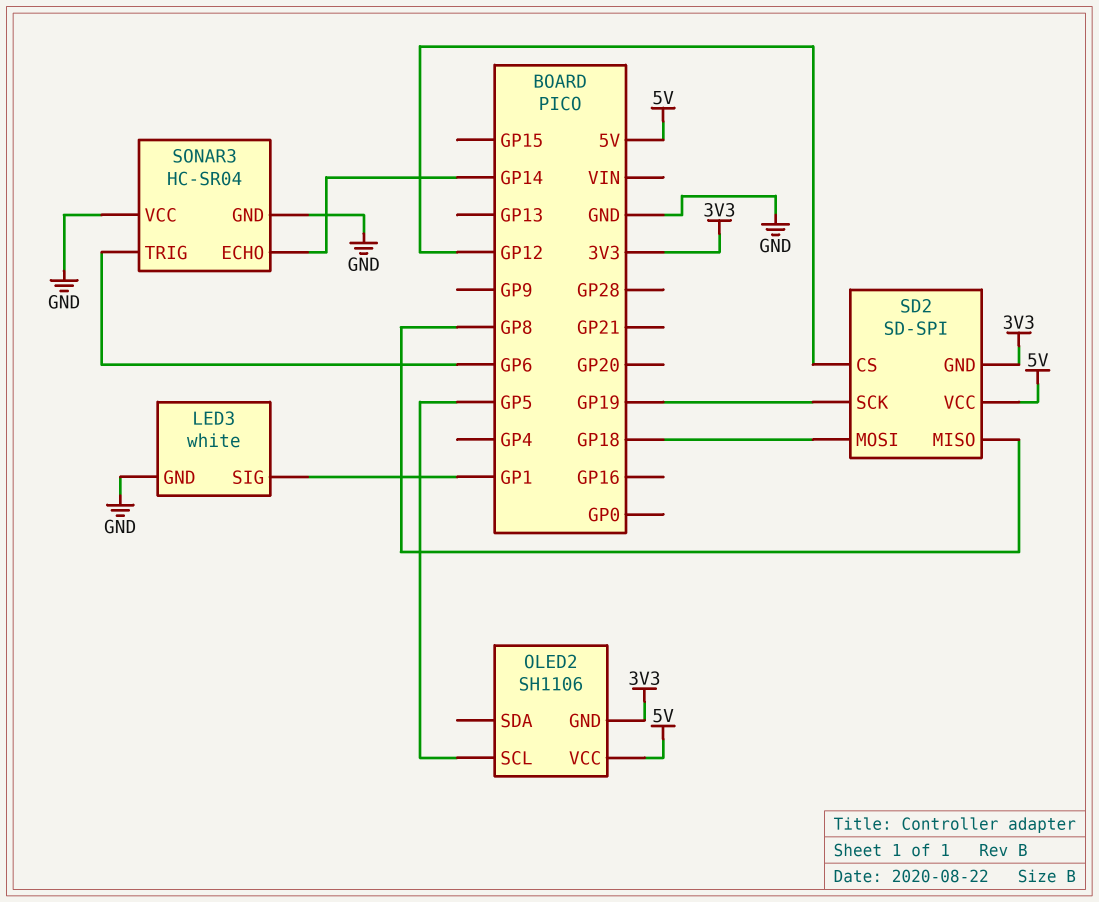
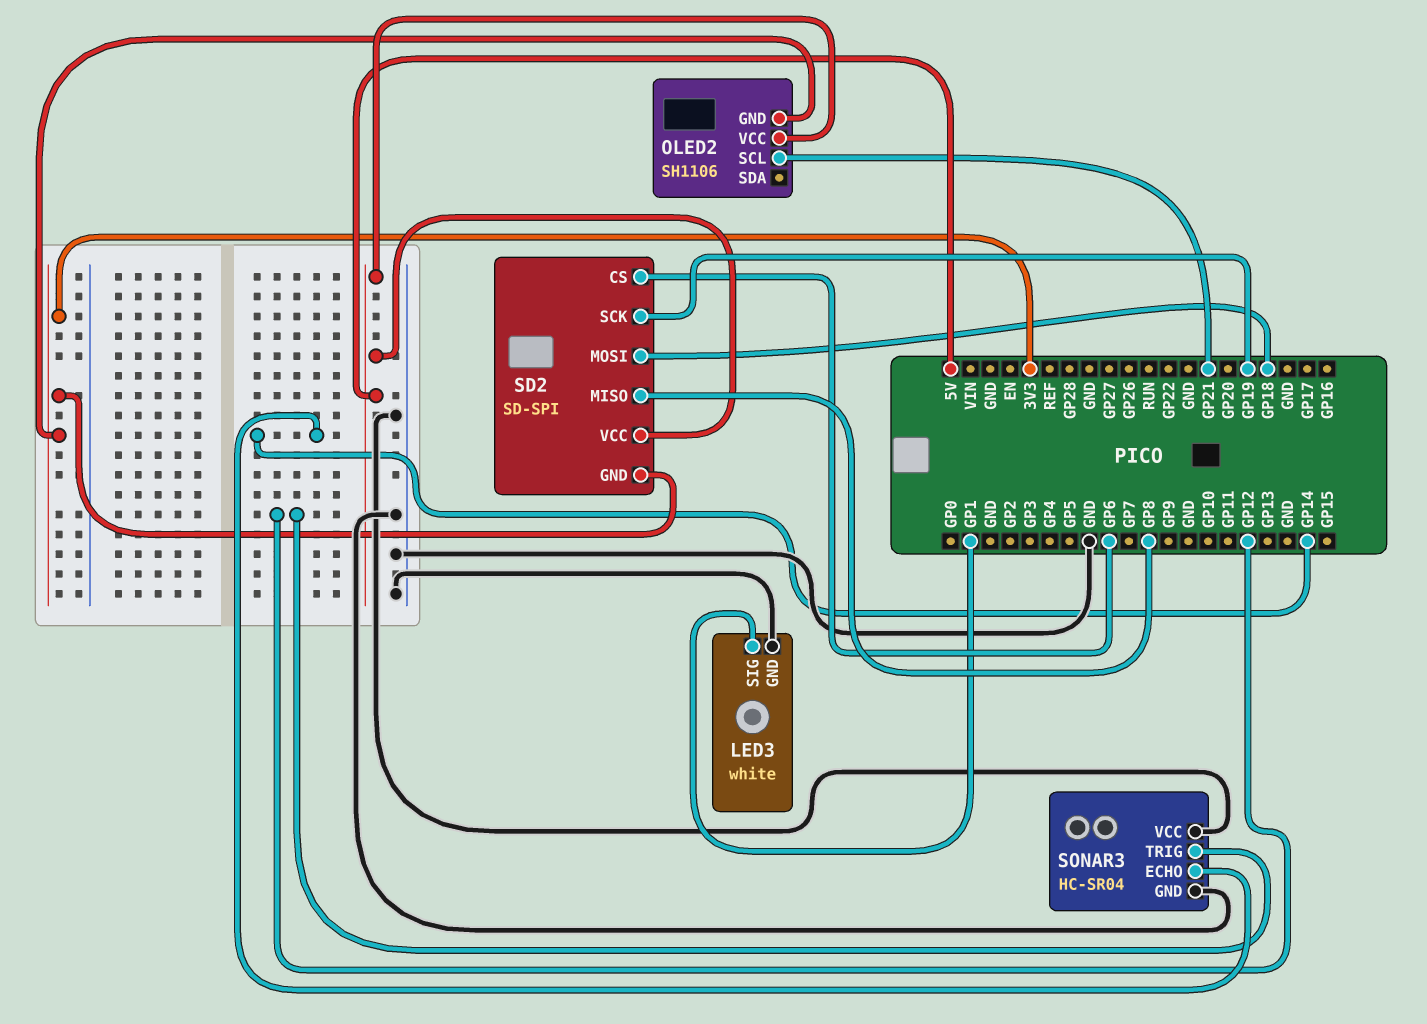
OLED2 pin SCL: GP5 -> GP21
SD2 pin CS: GP12 -> GP6
SONAR3 pin TRIG: GP6 -> GP12

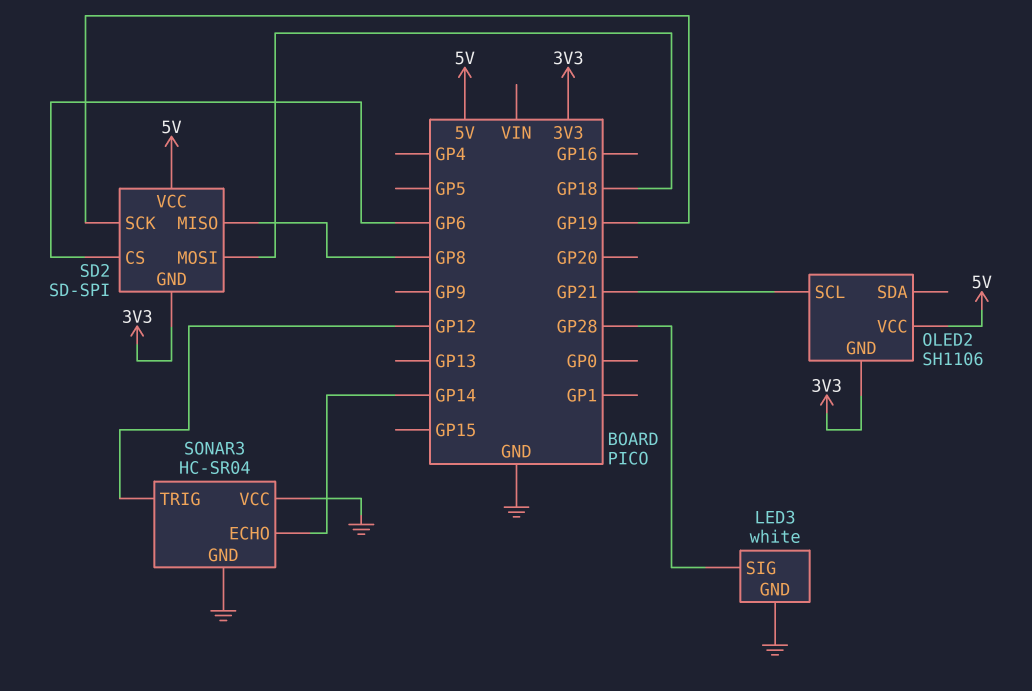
LED3 pin SIG: GP1 -> GP28

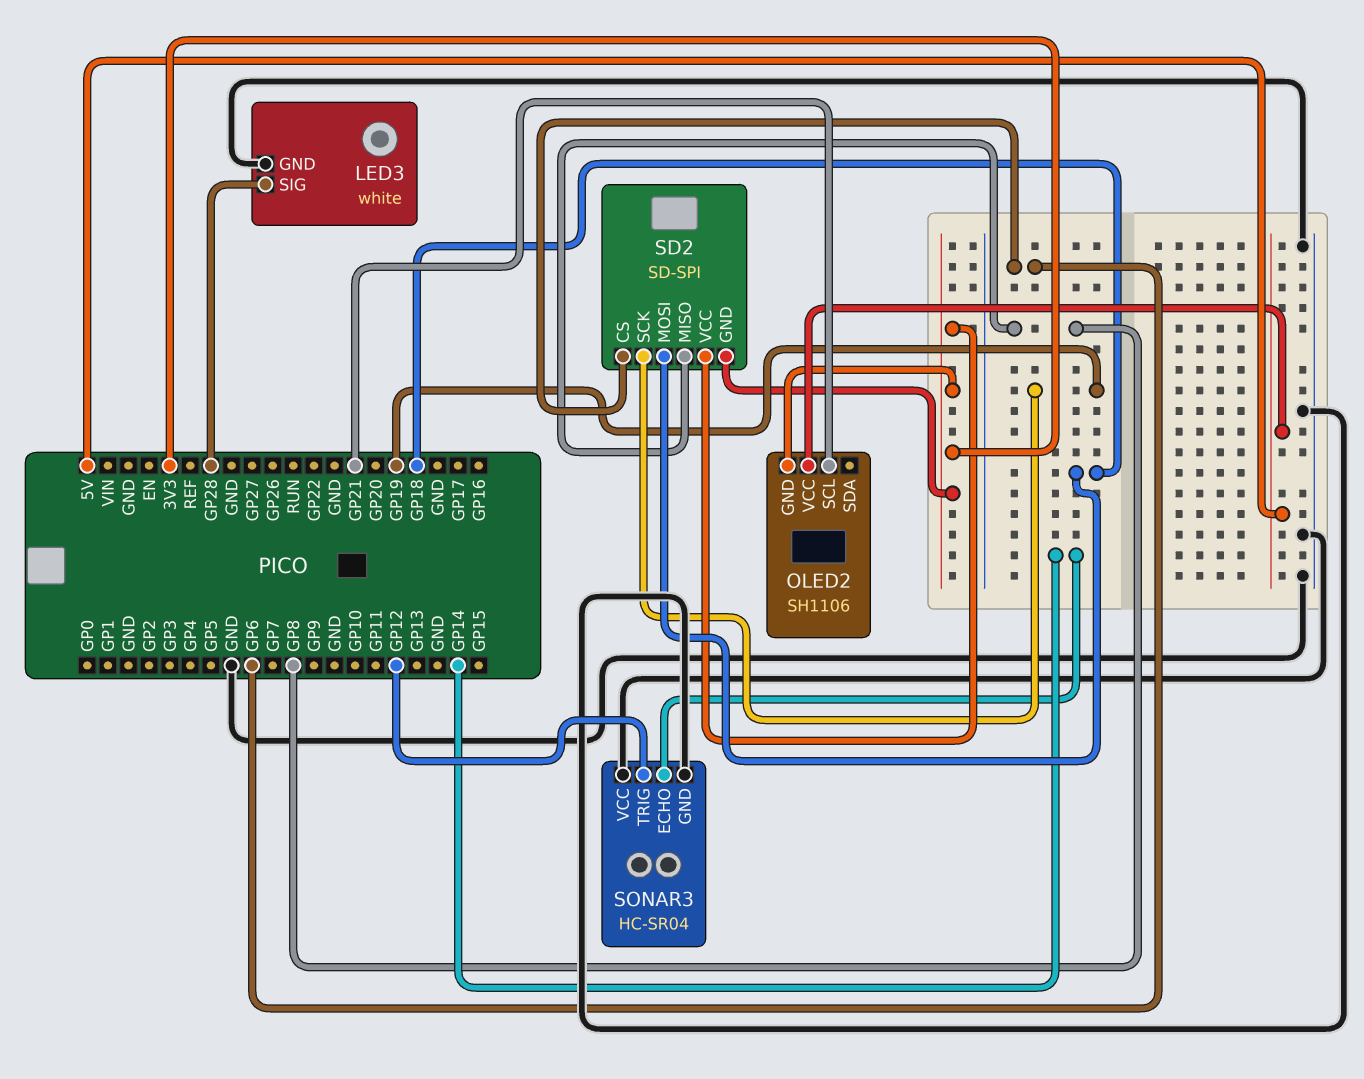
SD2 pin VCC: 5V -> 3V3

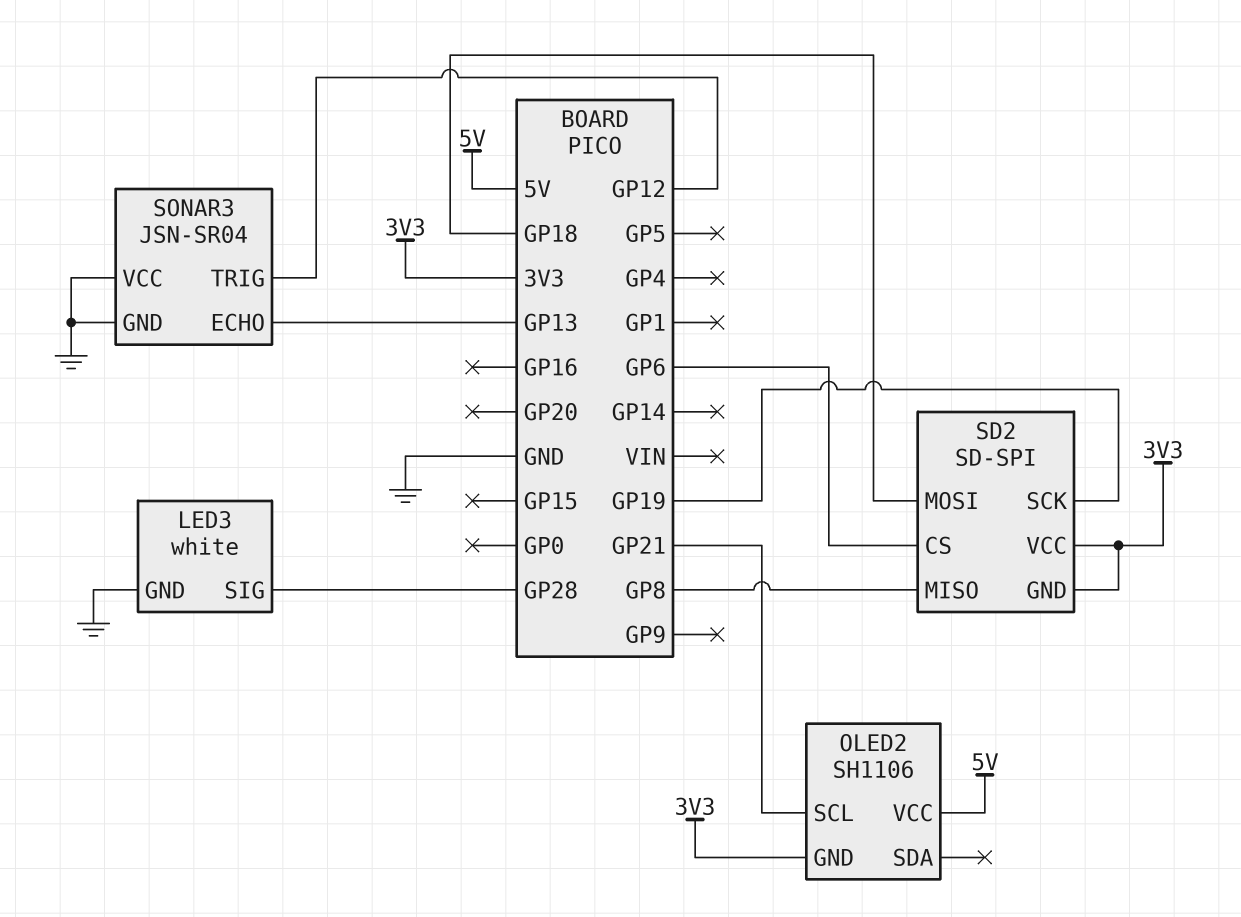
SONAR3: HC-SR04 -> JSN-SR04
SONAR3 pin ECHO: GP14 -> GP13

